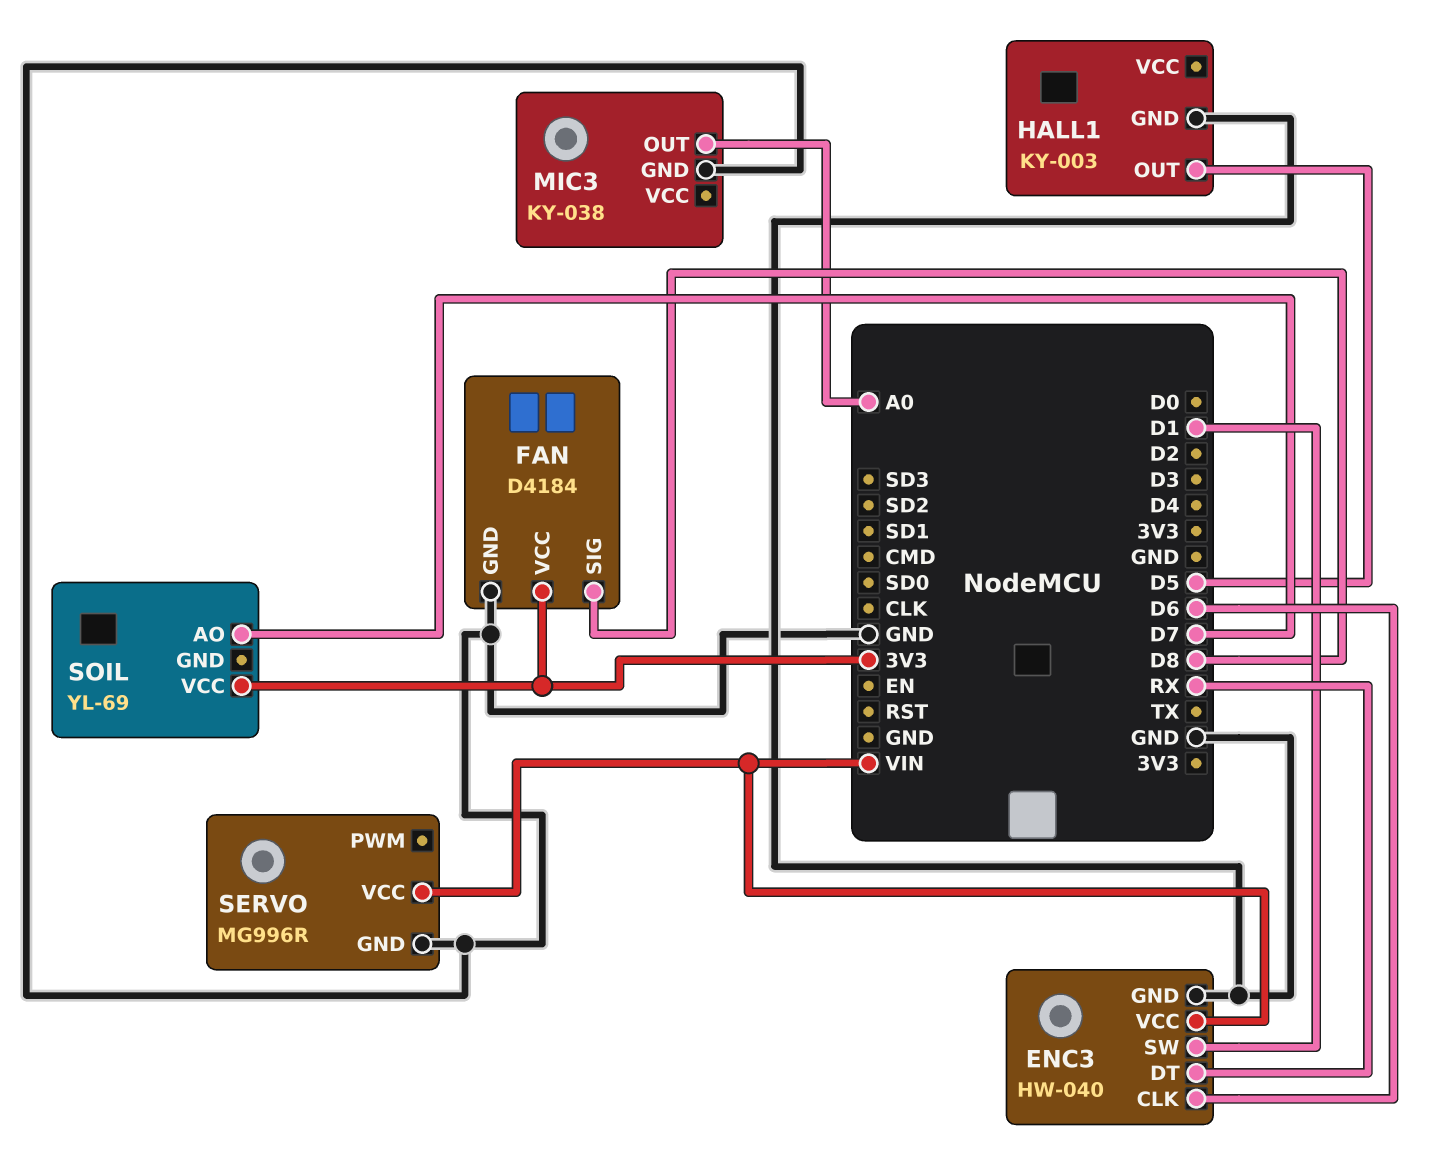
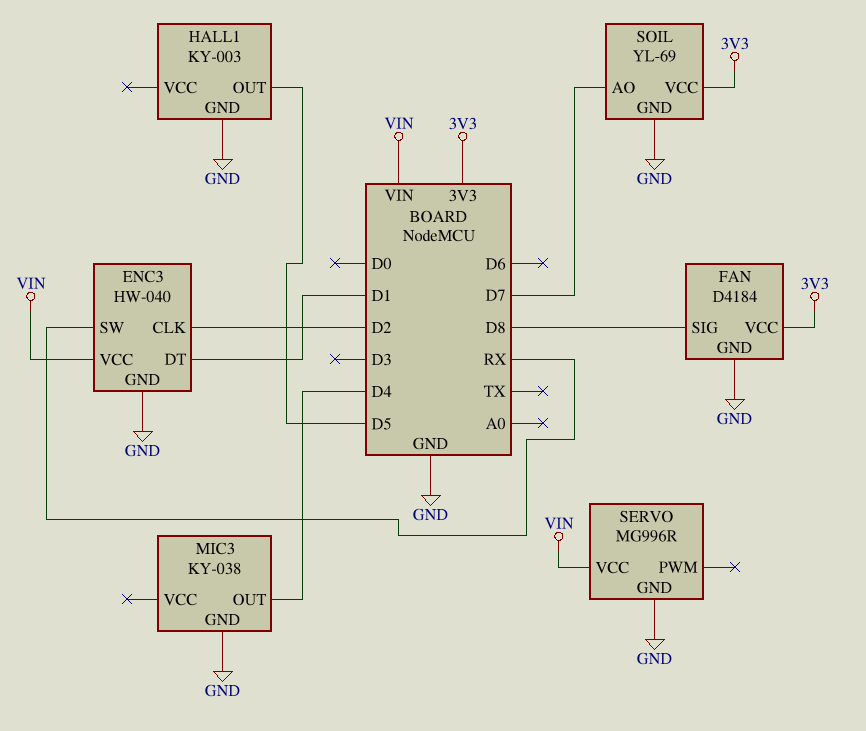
ENC3 pin CLK: D6 -> D2
ENC3 pin DT: RX -> D1
ENC3 pin SW: D1 -> RX
MIC3 pin OUT: A0 -> D4
SOIL pin GND: none -> GND

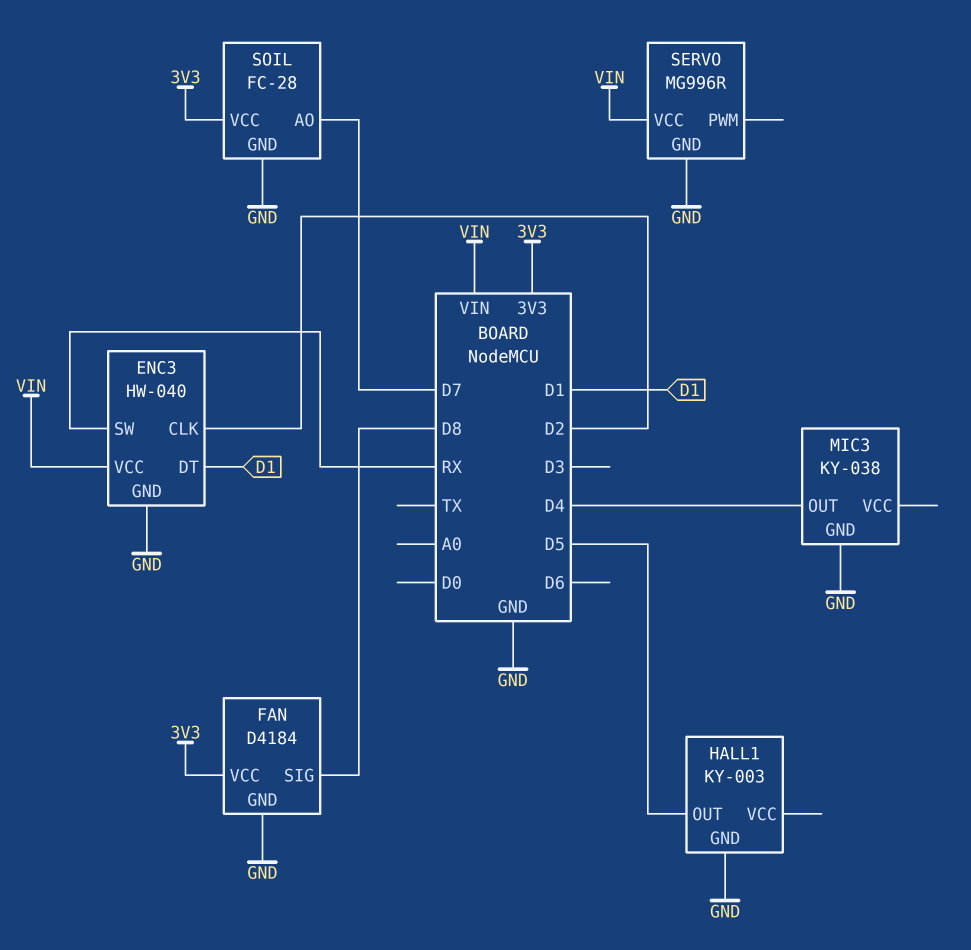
SOIL: YL-69 -> FC-28

